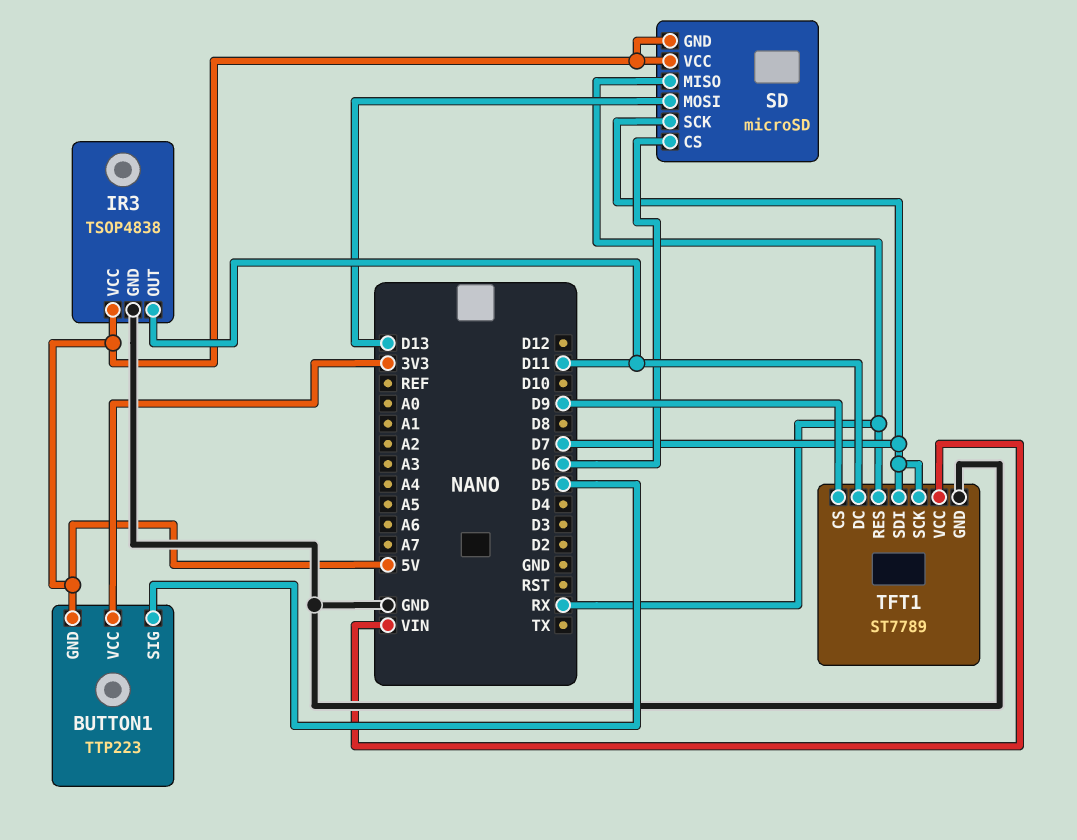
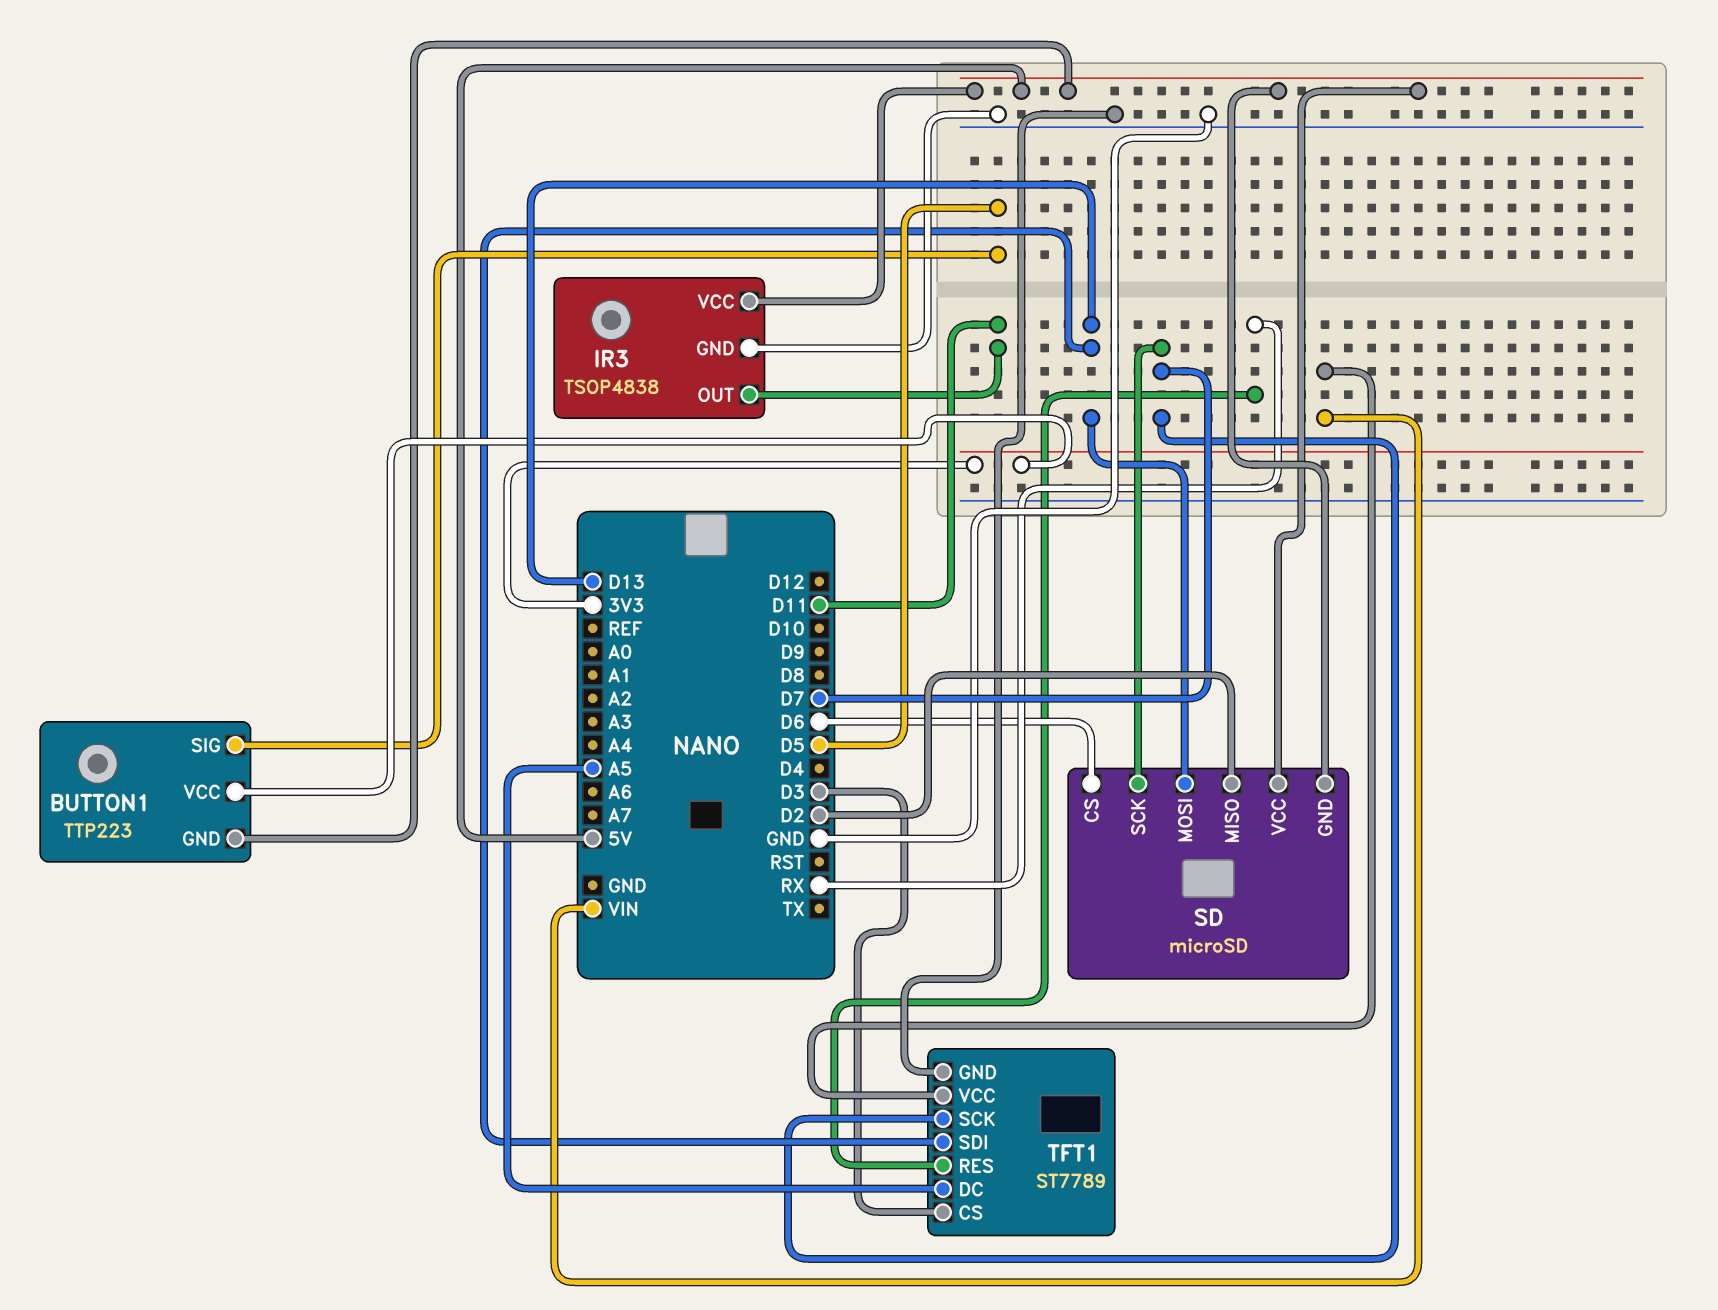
SD pin MISO: RX -> D2
TFT1 pin CS: D9 -> D3
TFT1 pin DC: D11 -> A5
TFT1 pin SDI: D7 -> D13

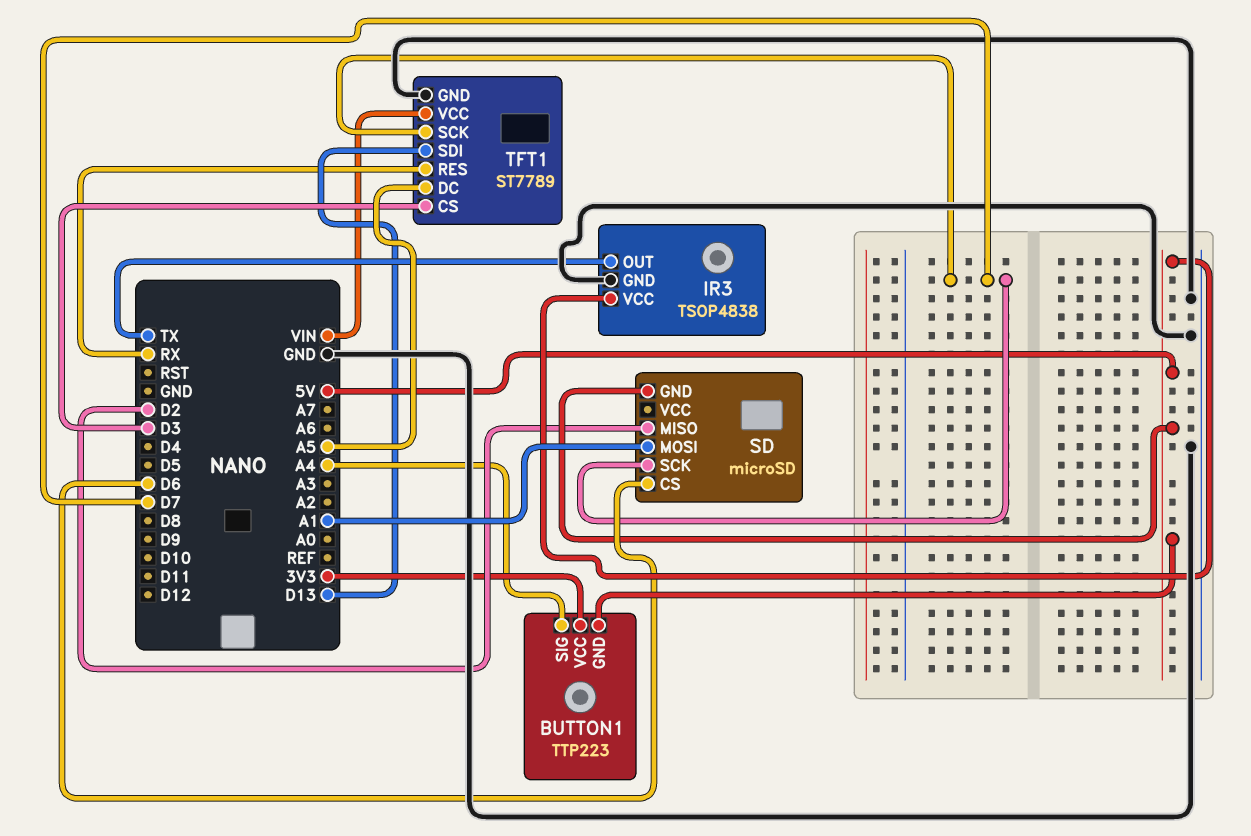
BUTTON1 pin SIG: D5 -> A4
IR3 pin OUT: D11 -> TX
SD pin MOSI: D13 -> A1
SD pin VCC: 5V -> none

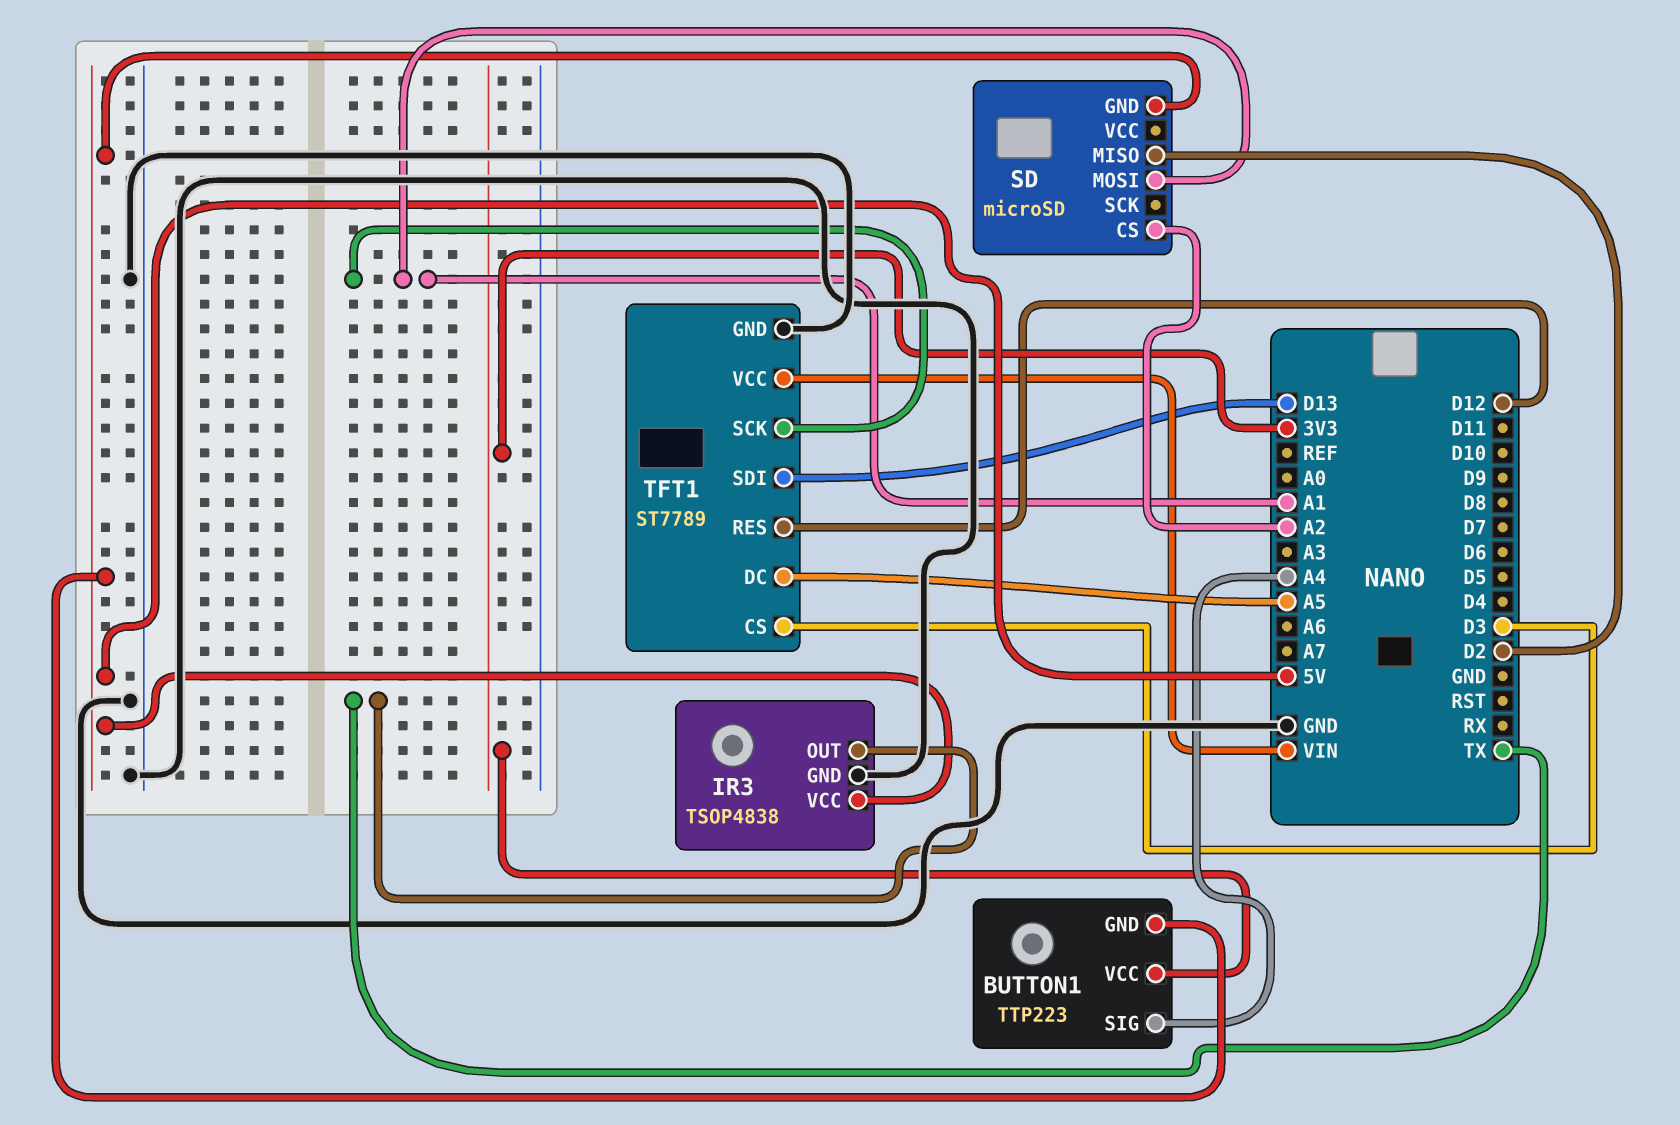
SD pin CS: D6 -> A2
SD pin SCK: D7 -> none
TFT1 pin RES: RX -> D12
TFT1 pin SCK: D7 -> A1

